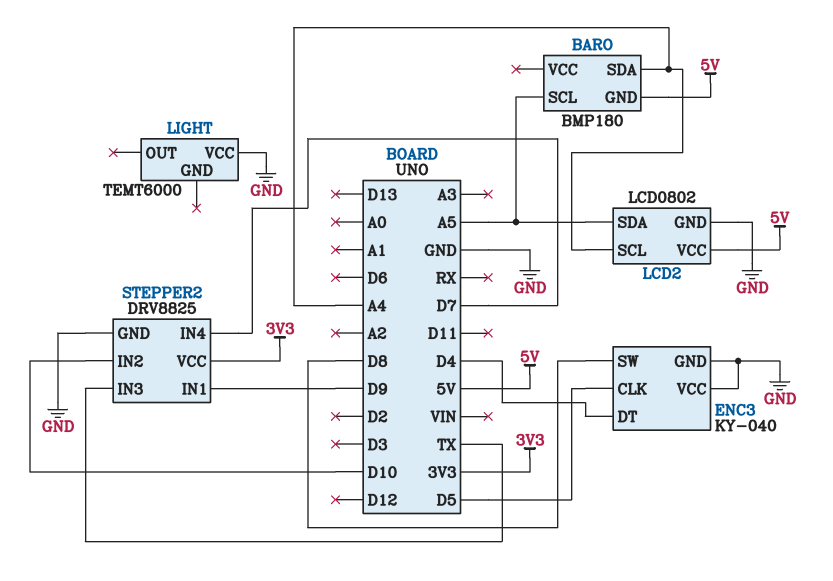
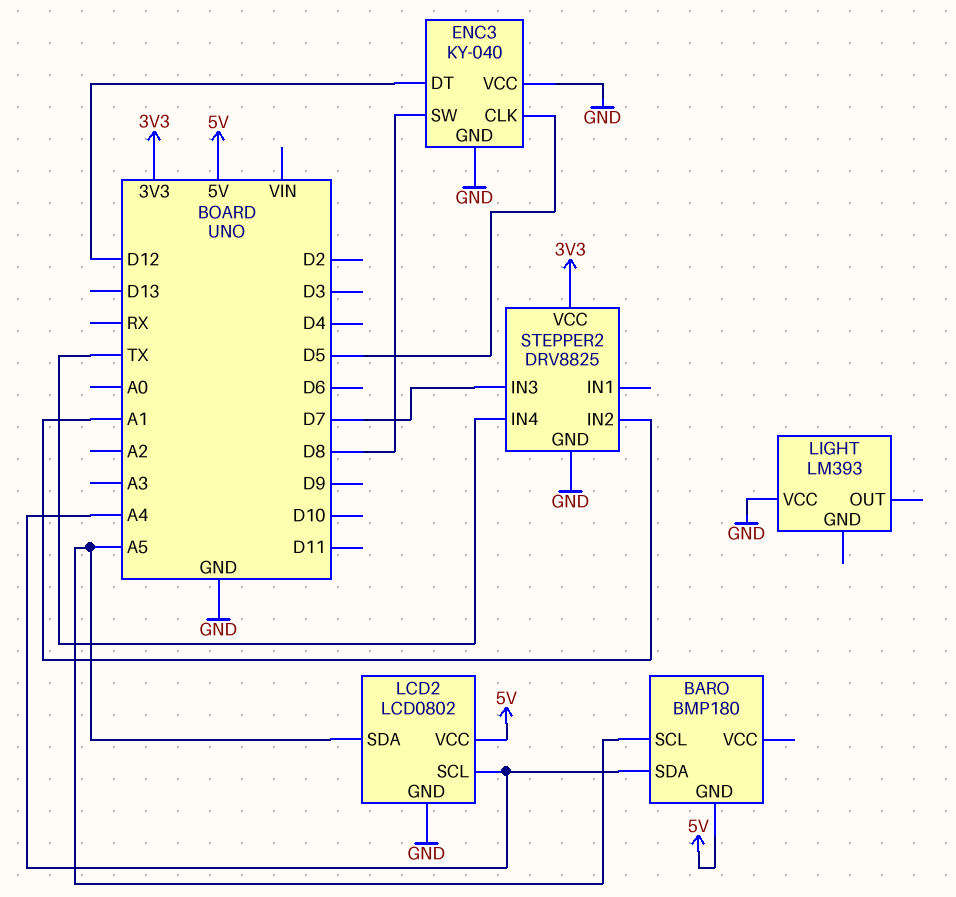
ENC3 pin DT: D4 -> D12
LIGHT: TEMT6000 -> LM393
STEPPER2 pin IN1: D9 -> none
STEPPER2 pin IN2: D10 -> A1
STEPPER2 pin IN3: TX -> D7
STEPPER2 pin IN4: D7 -> TX

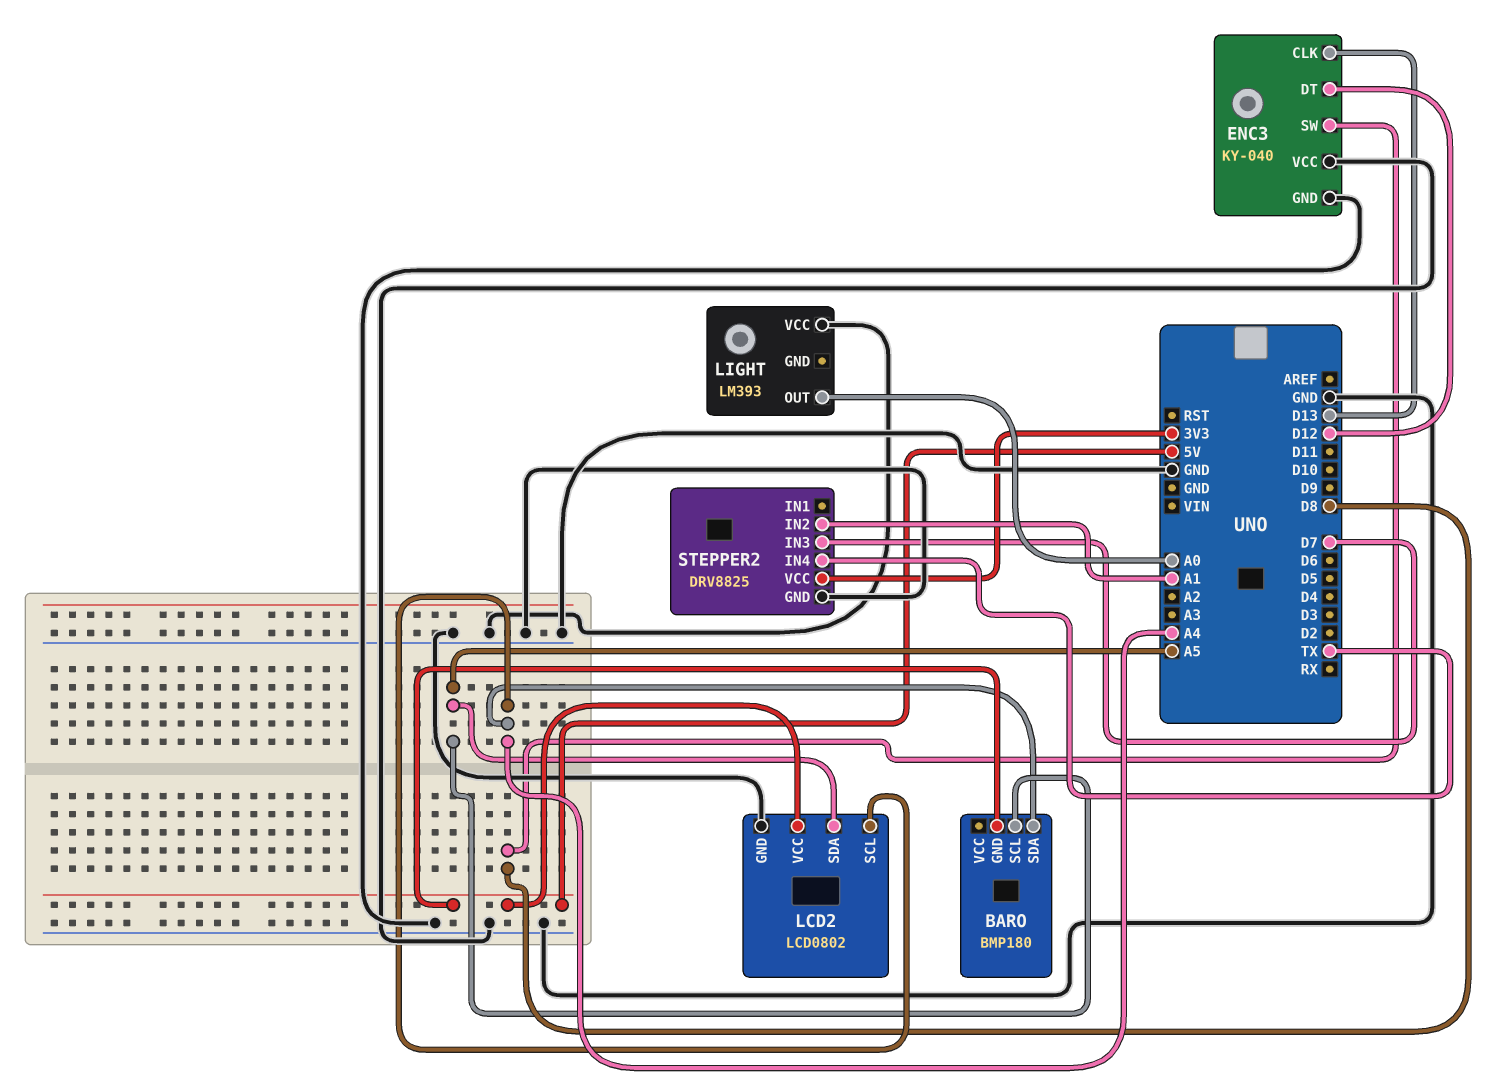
ENC3 pin CLK: D5 -> D13
LIGHT pin OUT: none -> A0

